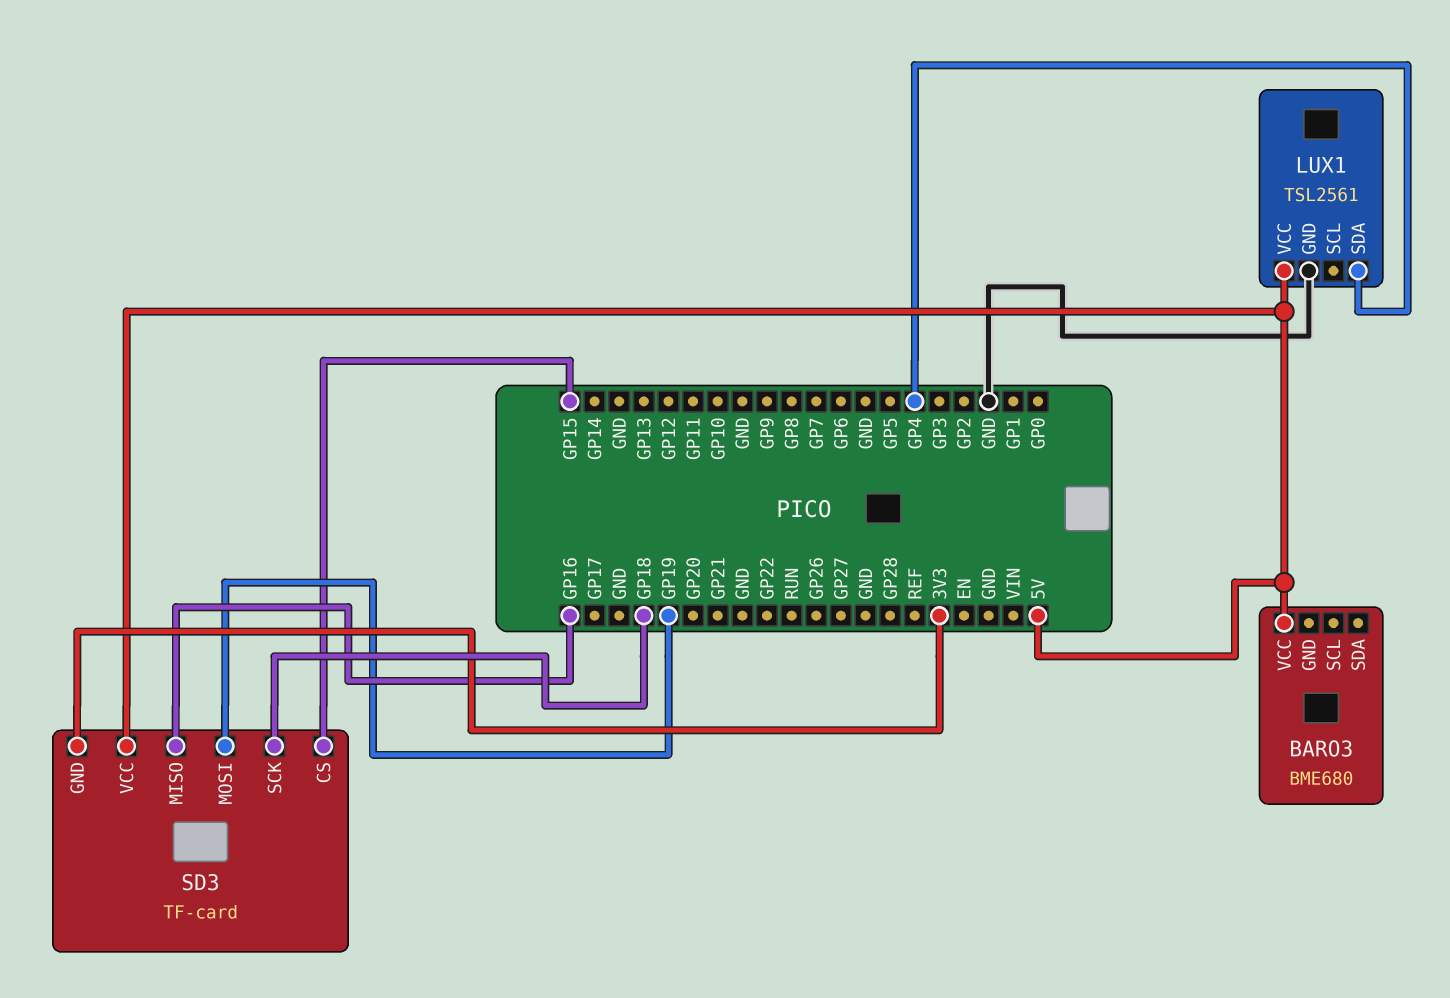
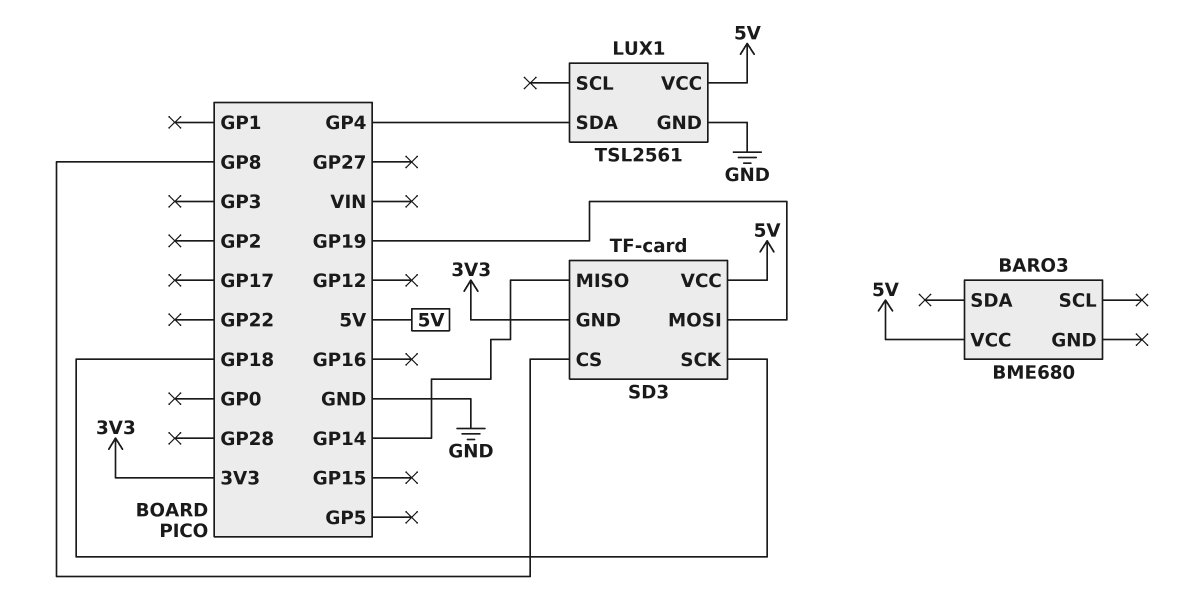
SD3 pin CS: GP15 -> GP8
SD3 pin MISO: GP16 -> GP14

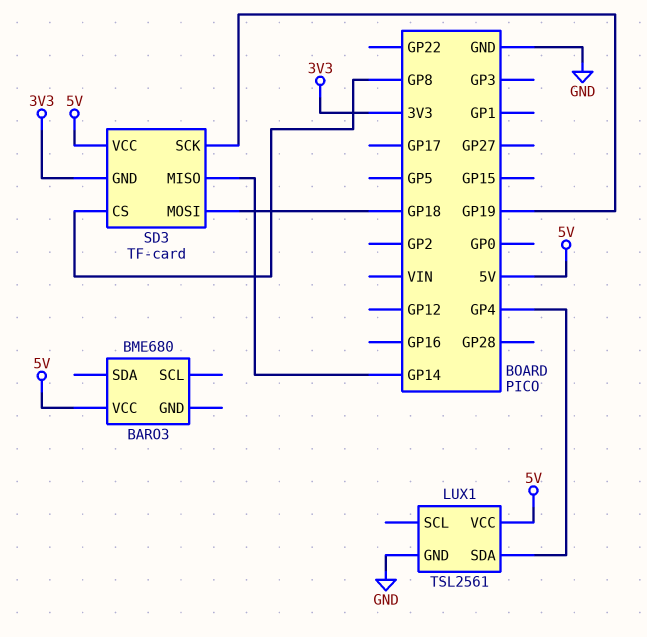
SD3 pin MOSI: GP19 -> GP18
SD3 pin SCK: GP18 -> GP19

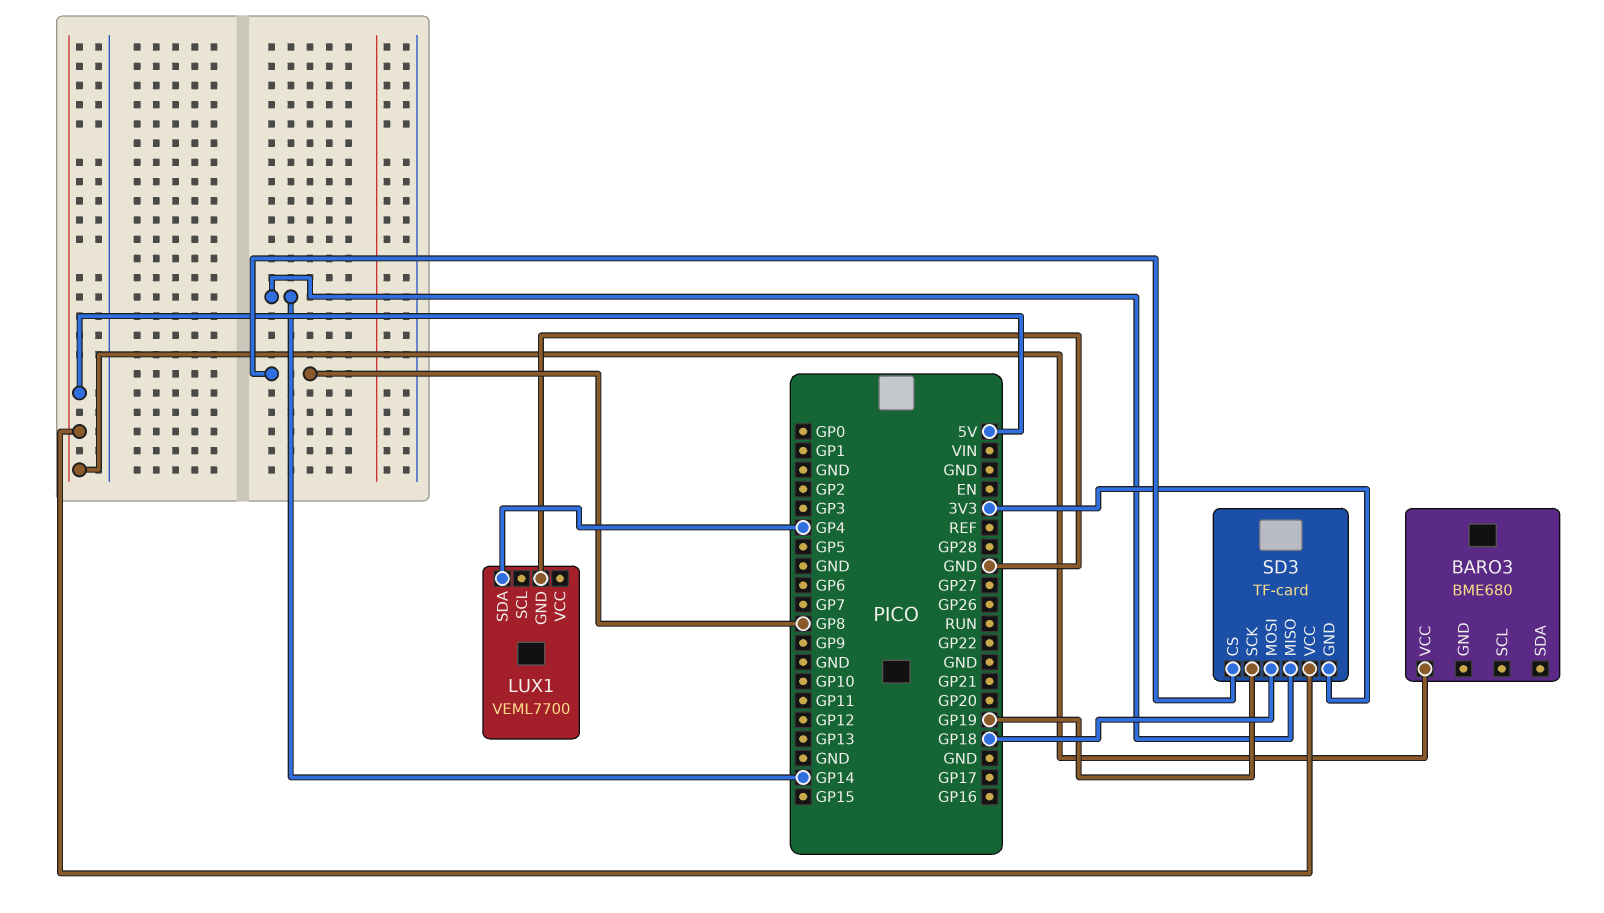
LUX1: TSL2561 -> VEML7700
LUX1 pin VCC: 5V -> none

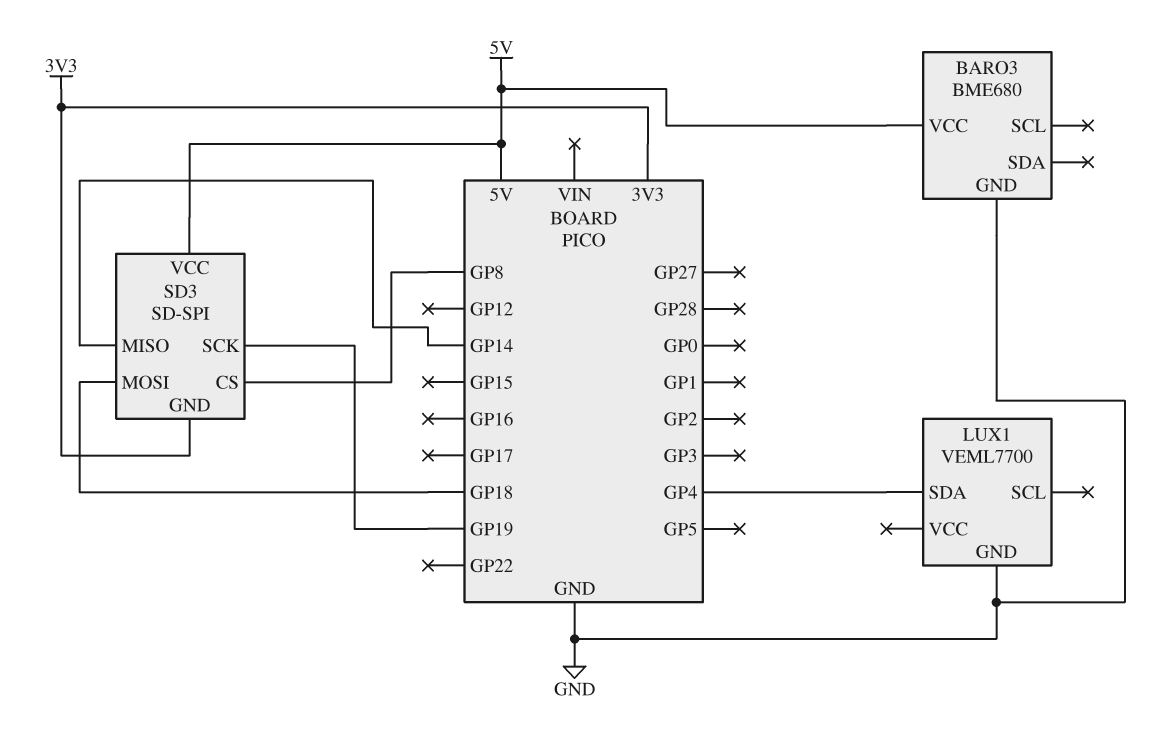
BARO3 pin GND: none -> GND
SD3: TF-card -> SD-SPI

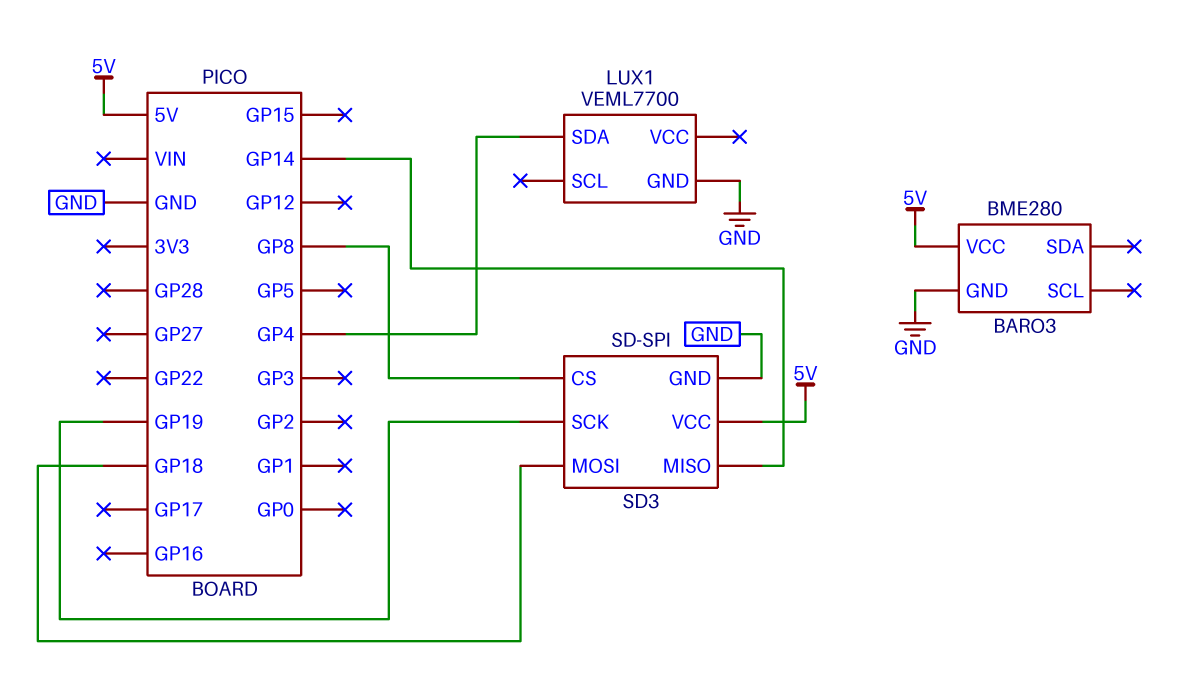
BARO3: BME680 -> BME280
SD3 pin GND: 3V3 -> GND

